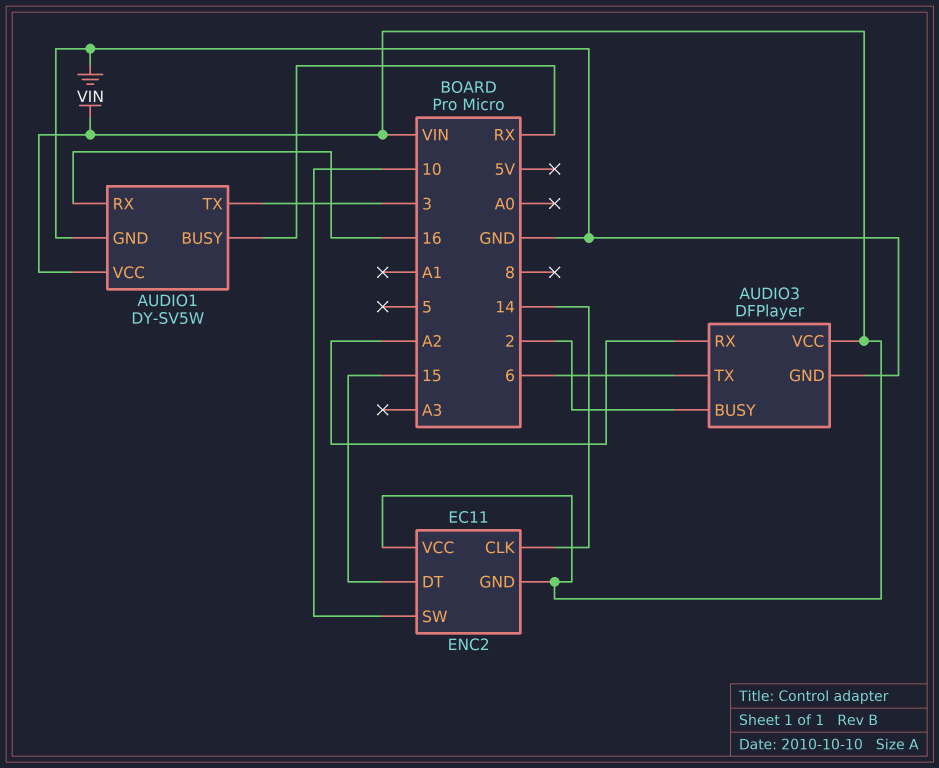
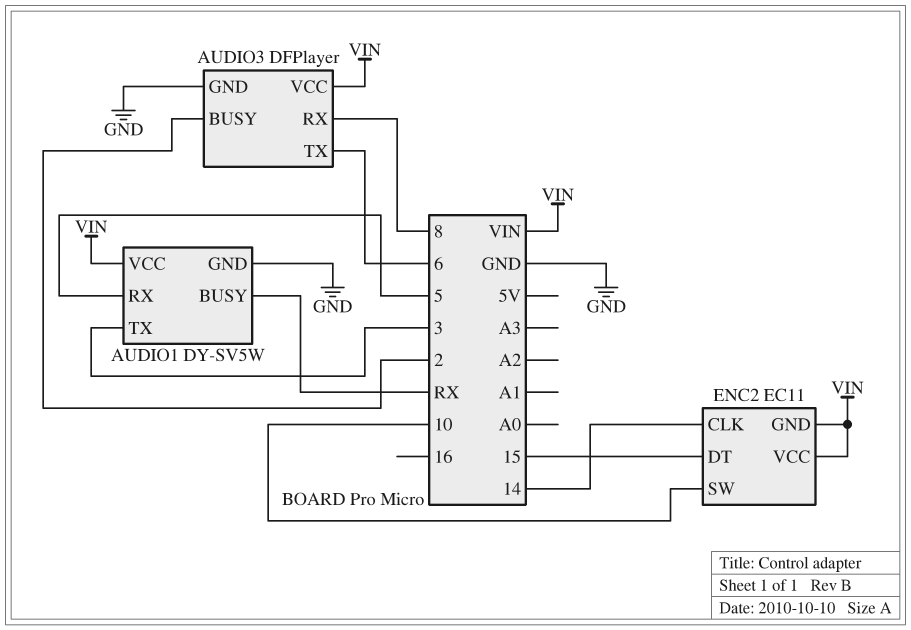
AUDIO1 pin RX: 16 -> 5
AUDIO3 pin RX: A2 -> 8

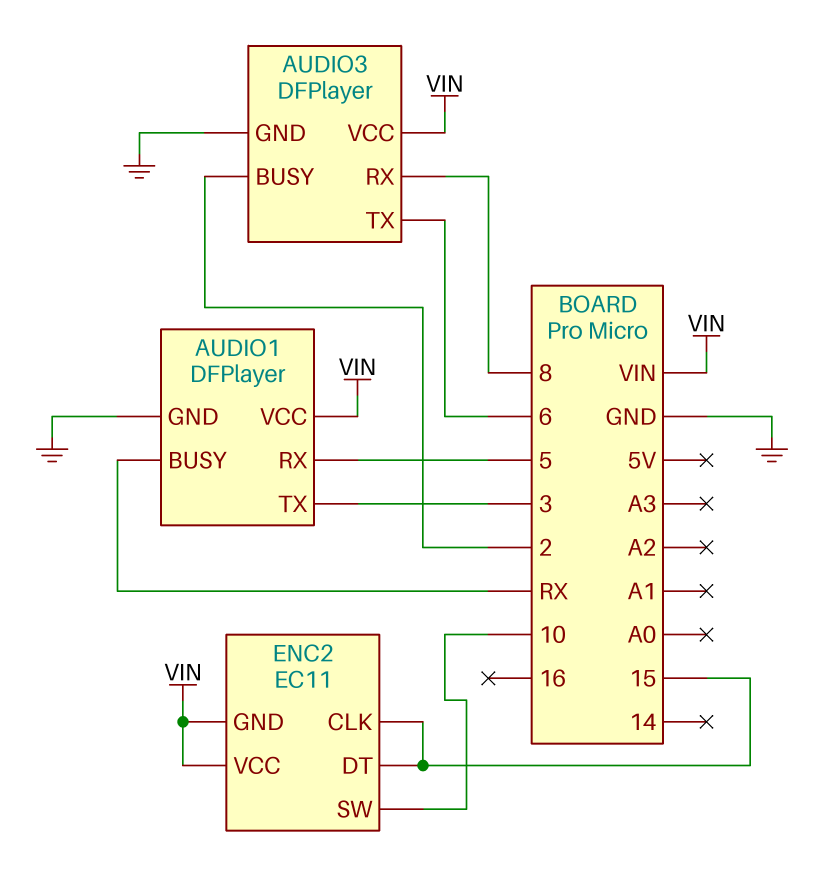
AUDIO1: DY-SV5W -> DFPlayer
ENC2 pin CLK: 14 -> 15

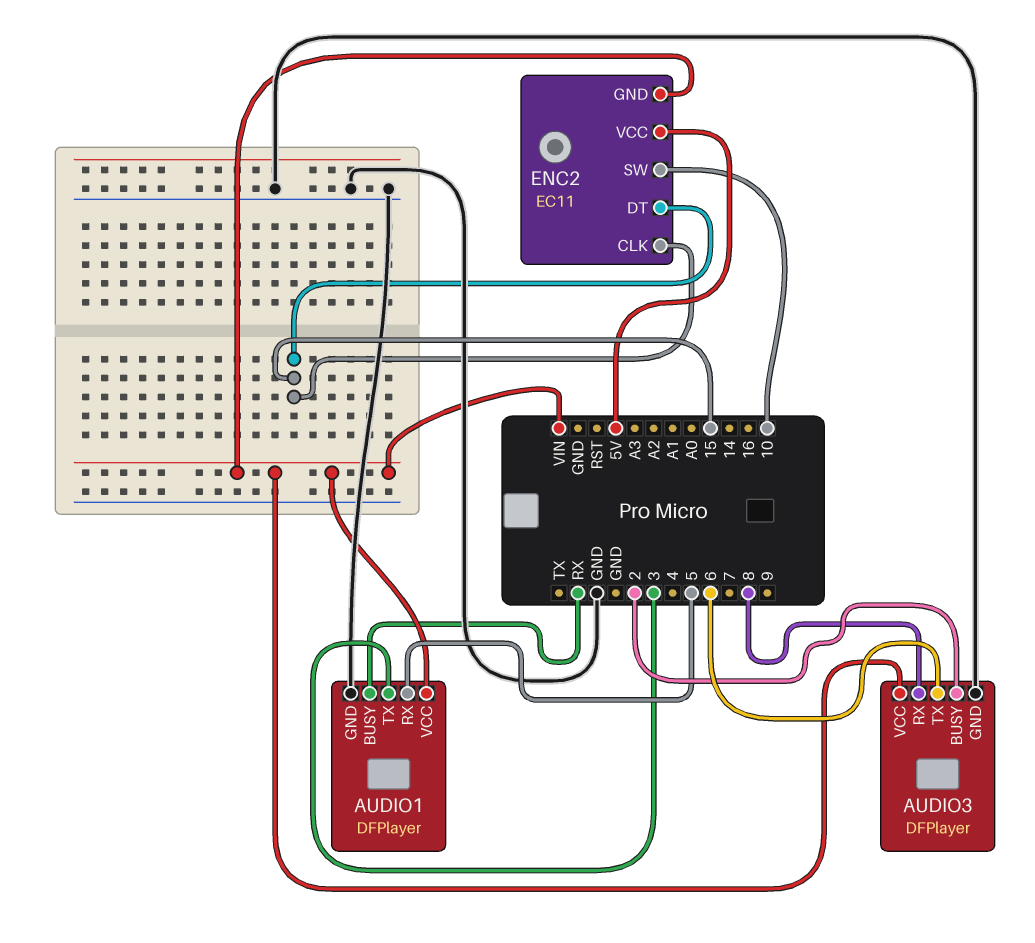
ENC2 pin VCC: VIN -> 5V

